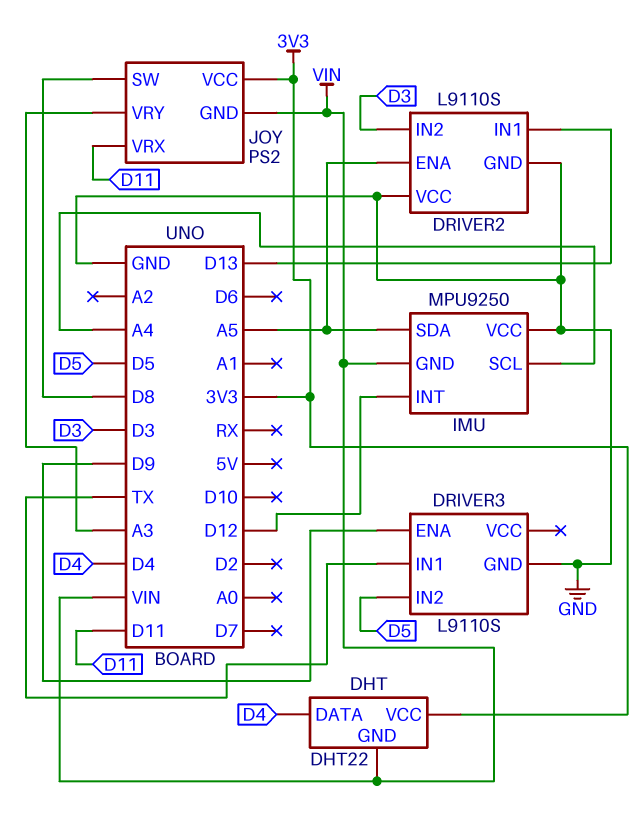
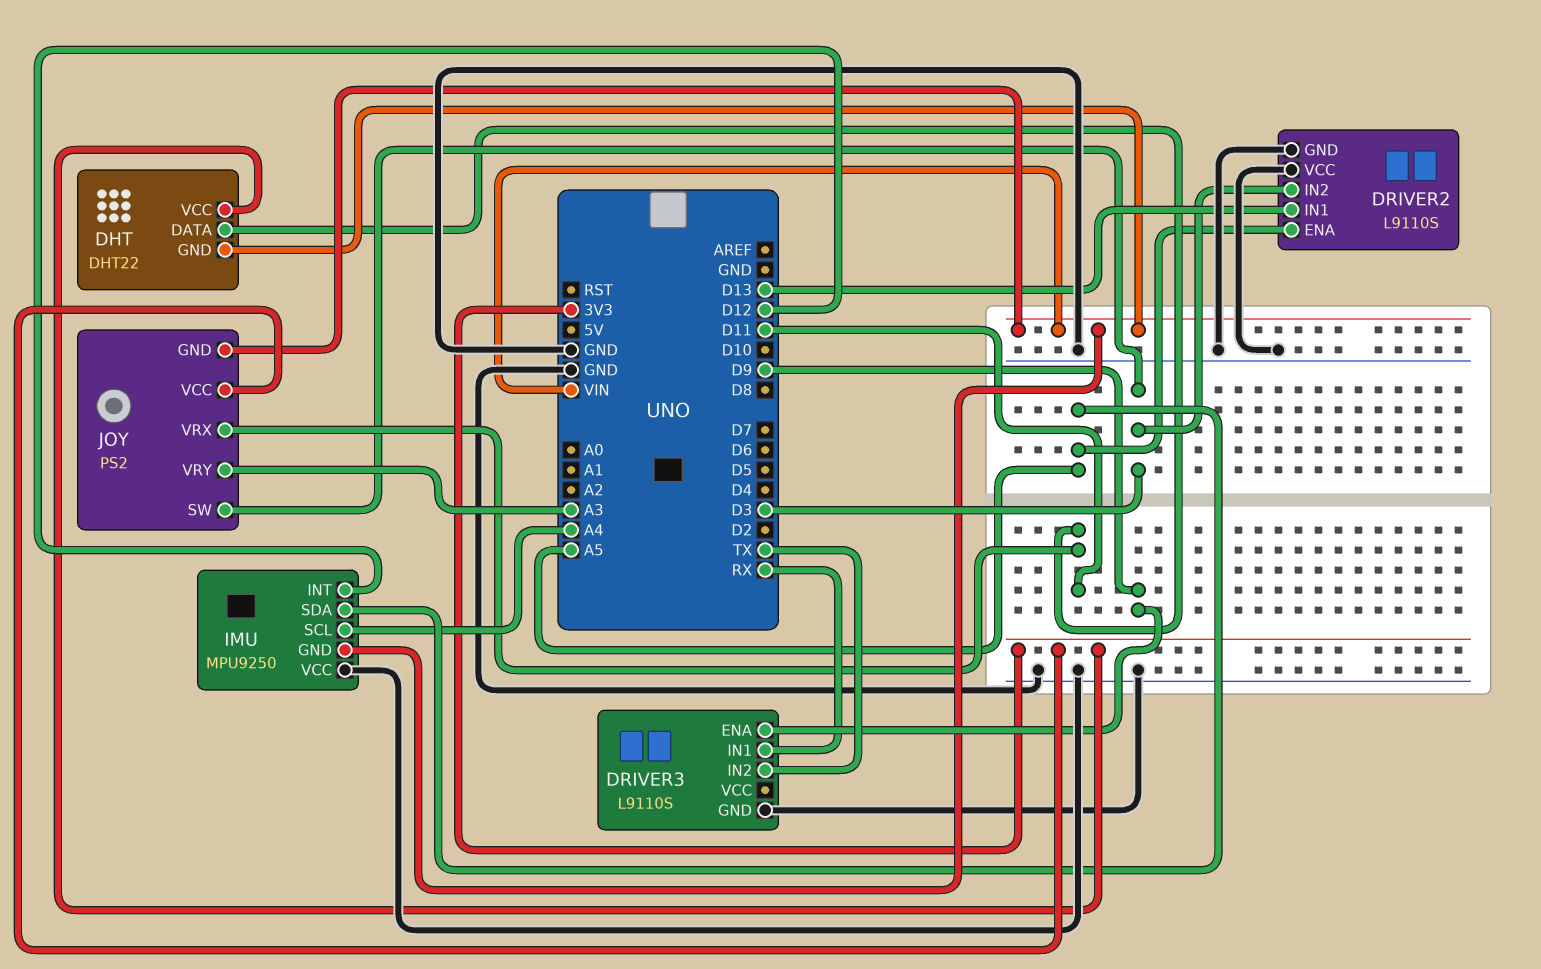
DHT pin DATA: D4 -> D11
DRIVER3 pin IN1: TX -> RX
DRIVER3 pin IN2: D5 -> TX
JOY pin SW: D8 -> D3

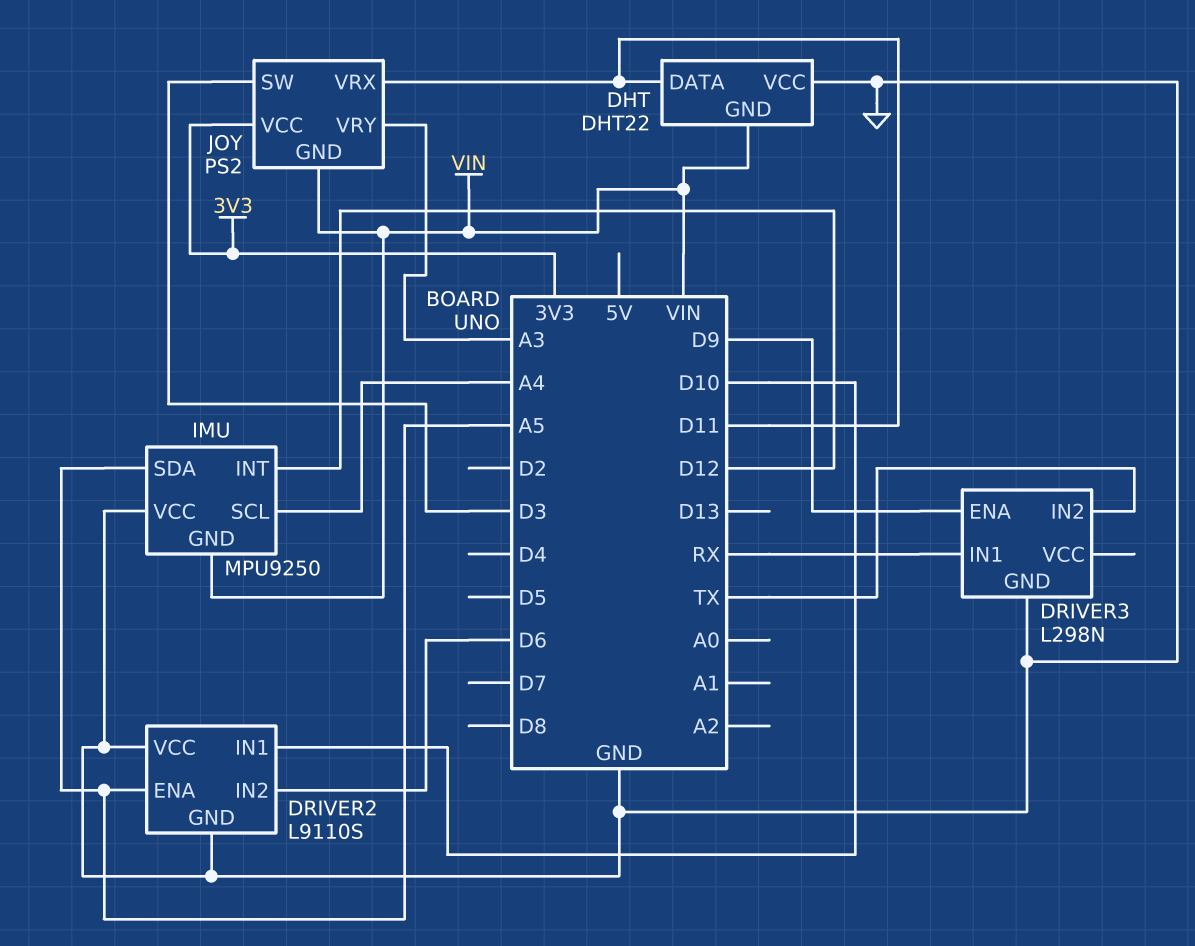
DHT pin VCC: 3V3 -> GND
DRIVER2 pin IN1: D13 -> D10
DRIVER2 pin IN2: D3 -> D6
DRIVER3: L9110S -> L298N

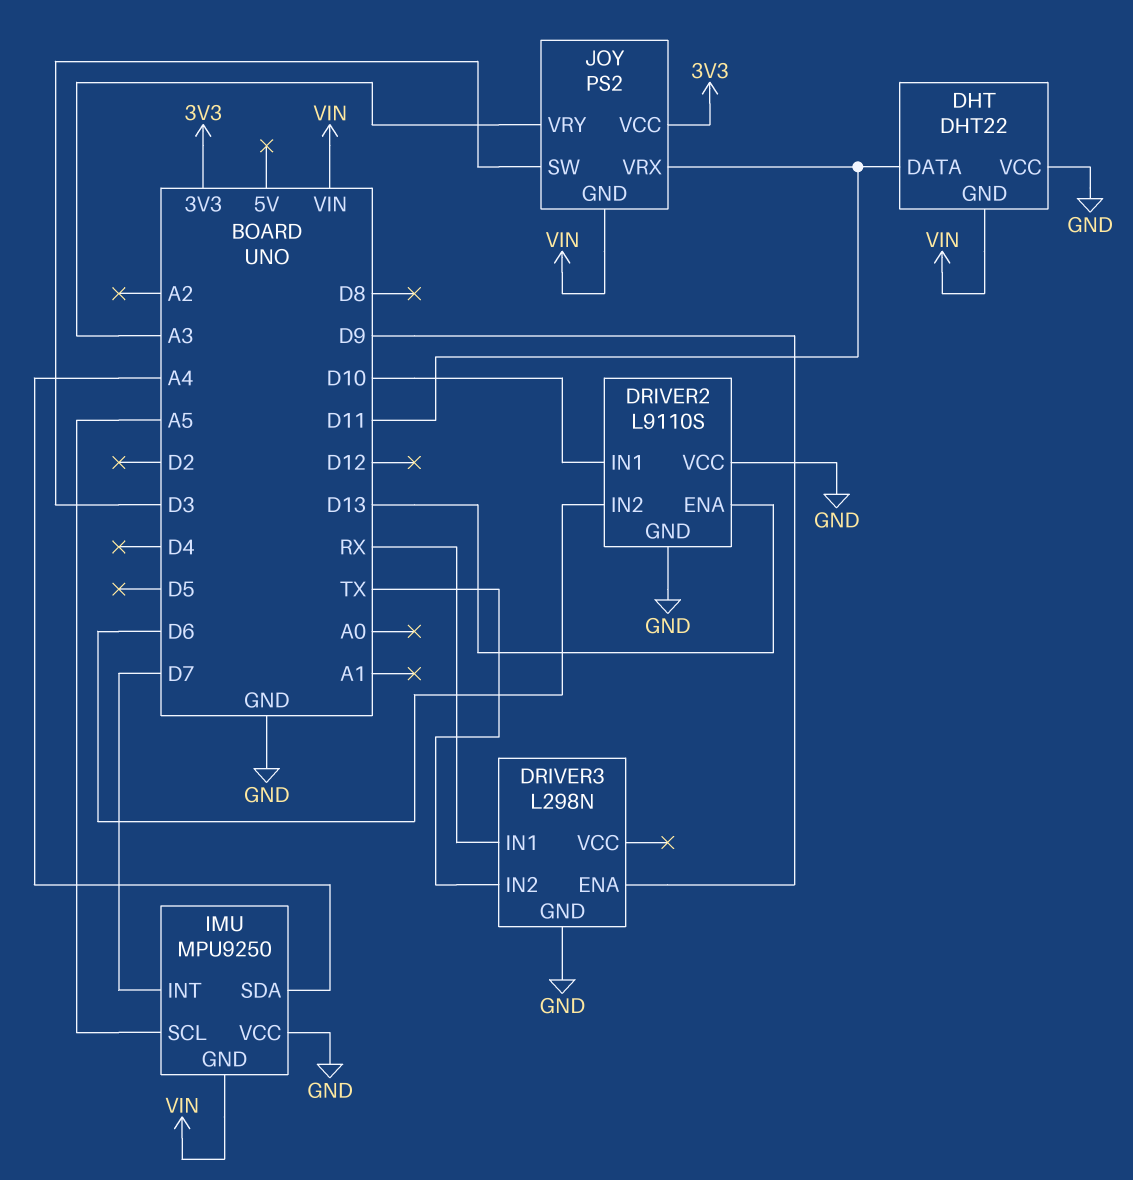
DRIVER2 pin ENA: A5 -> D13
IMU pin INT: D12 -> D7
IMU pin SCL: A4 -> A5
IMU pin SDA: A5 -> A4

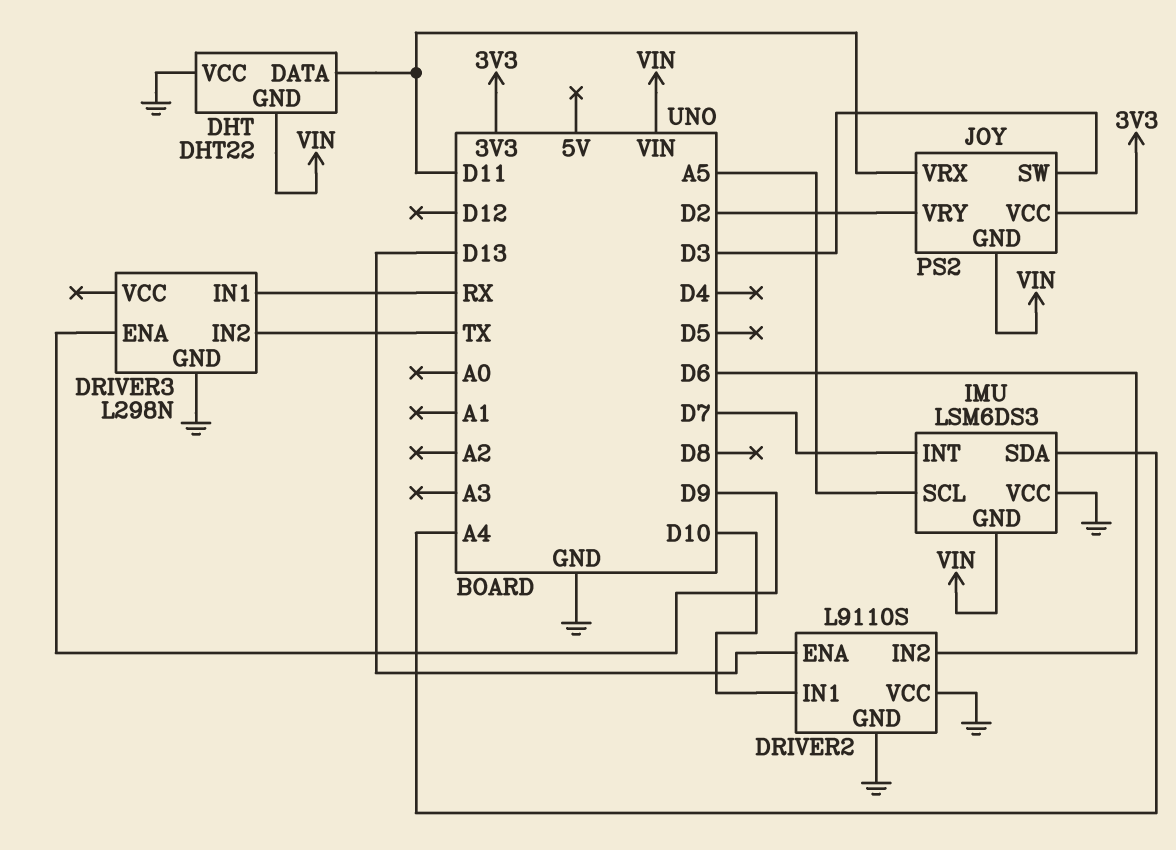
IMU: MPU9250 -> LSM6DS3
JOY pin VRY: A3 -> D2

